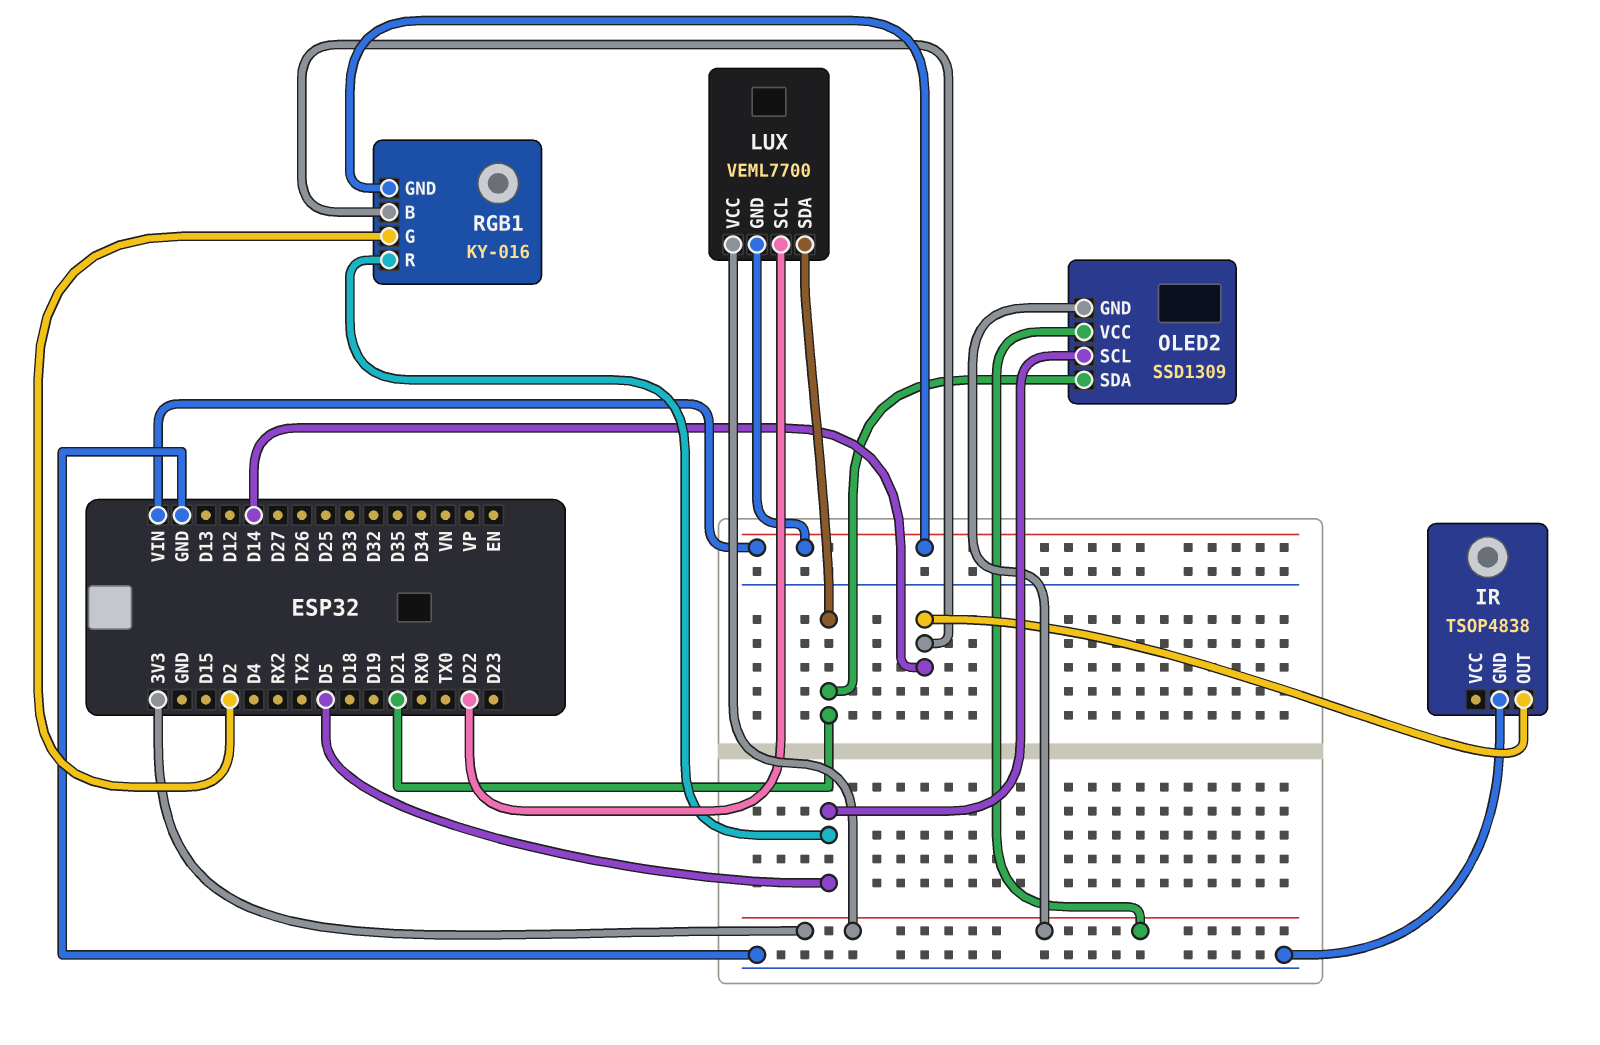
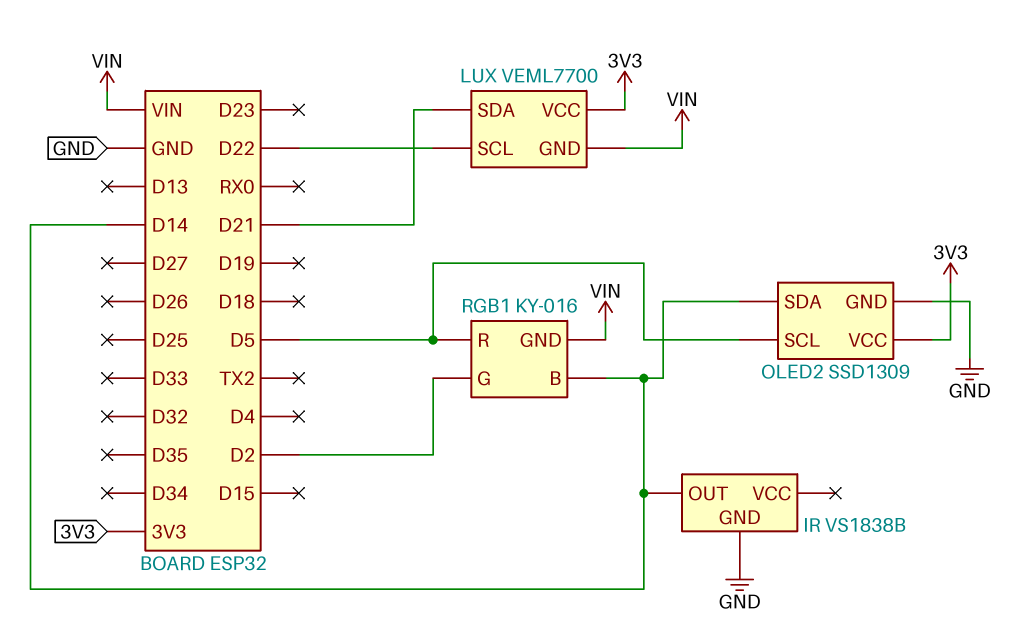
IR: TSOP4838 -> VS1838B
OLED2 pin GND: 3V3 -> GND
OLED2 pin SDA: D21 -> D14

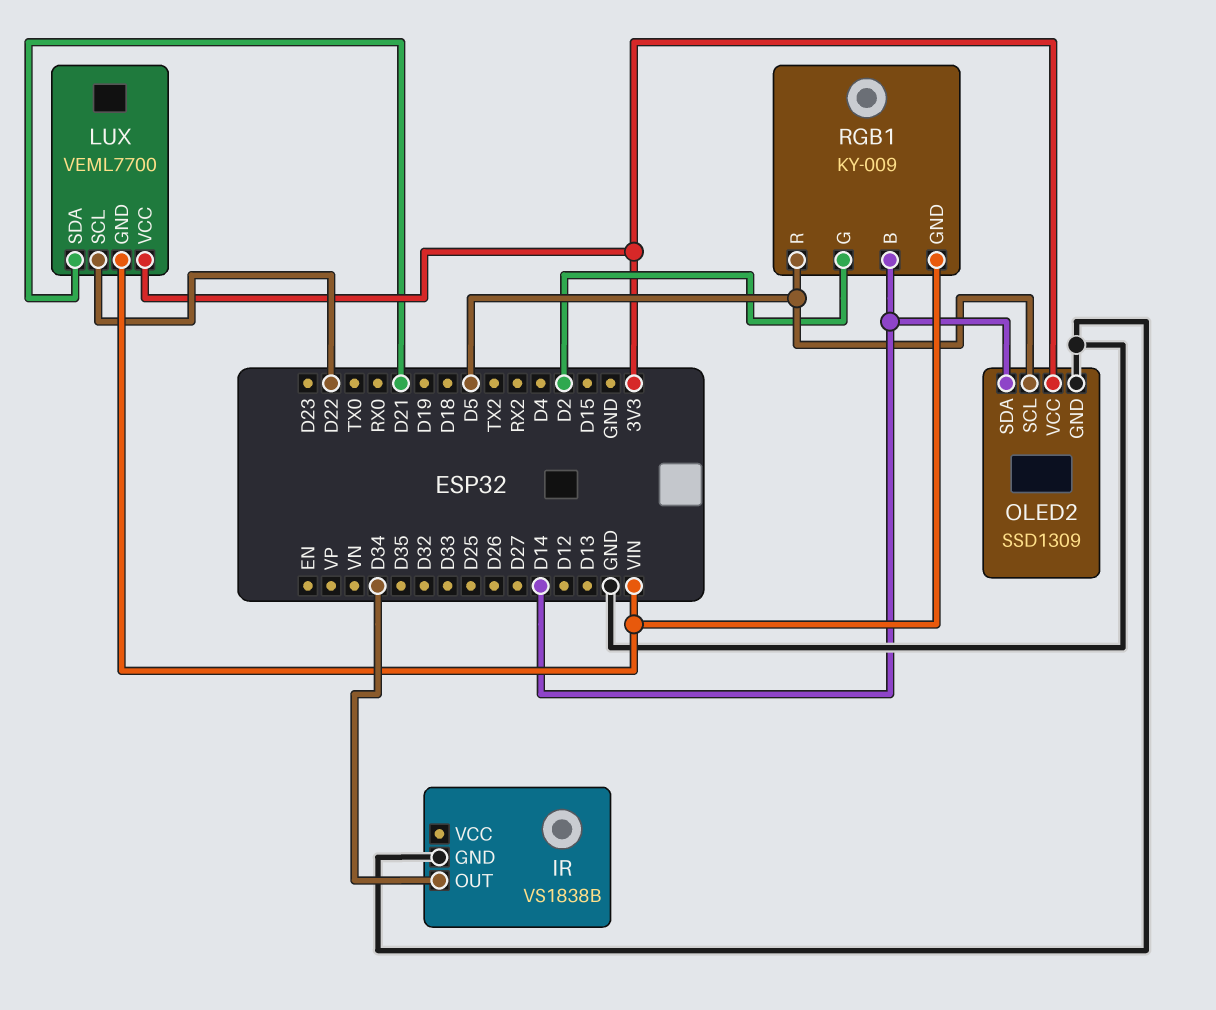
IR pin OUT: D14 -> D34
RGB1: KY-016 -> KY-009

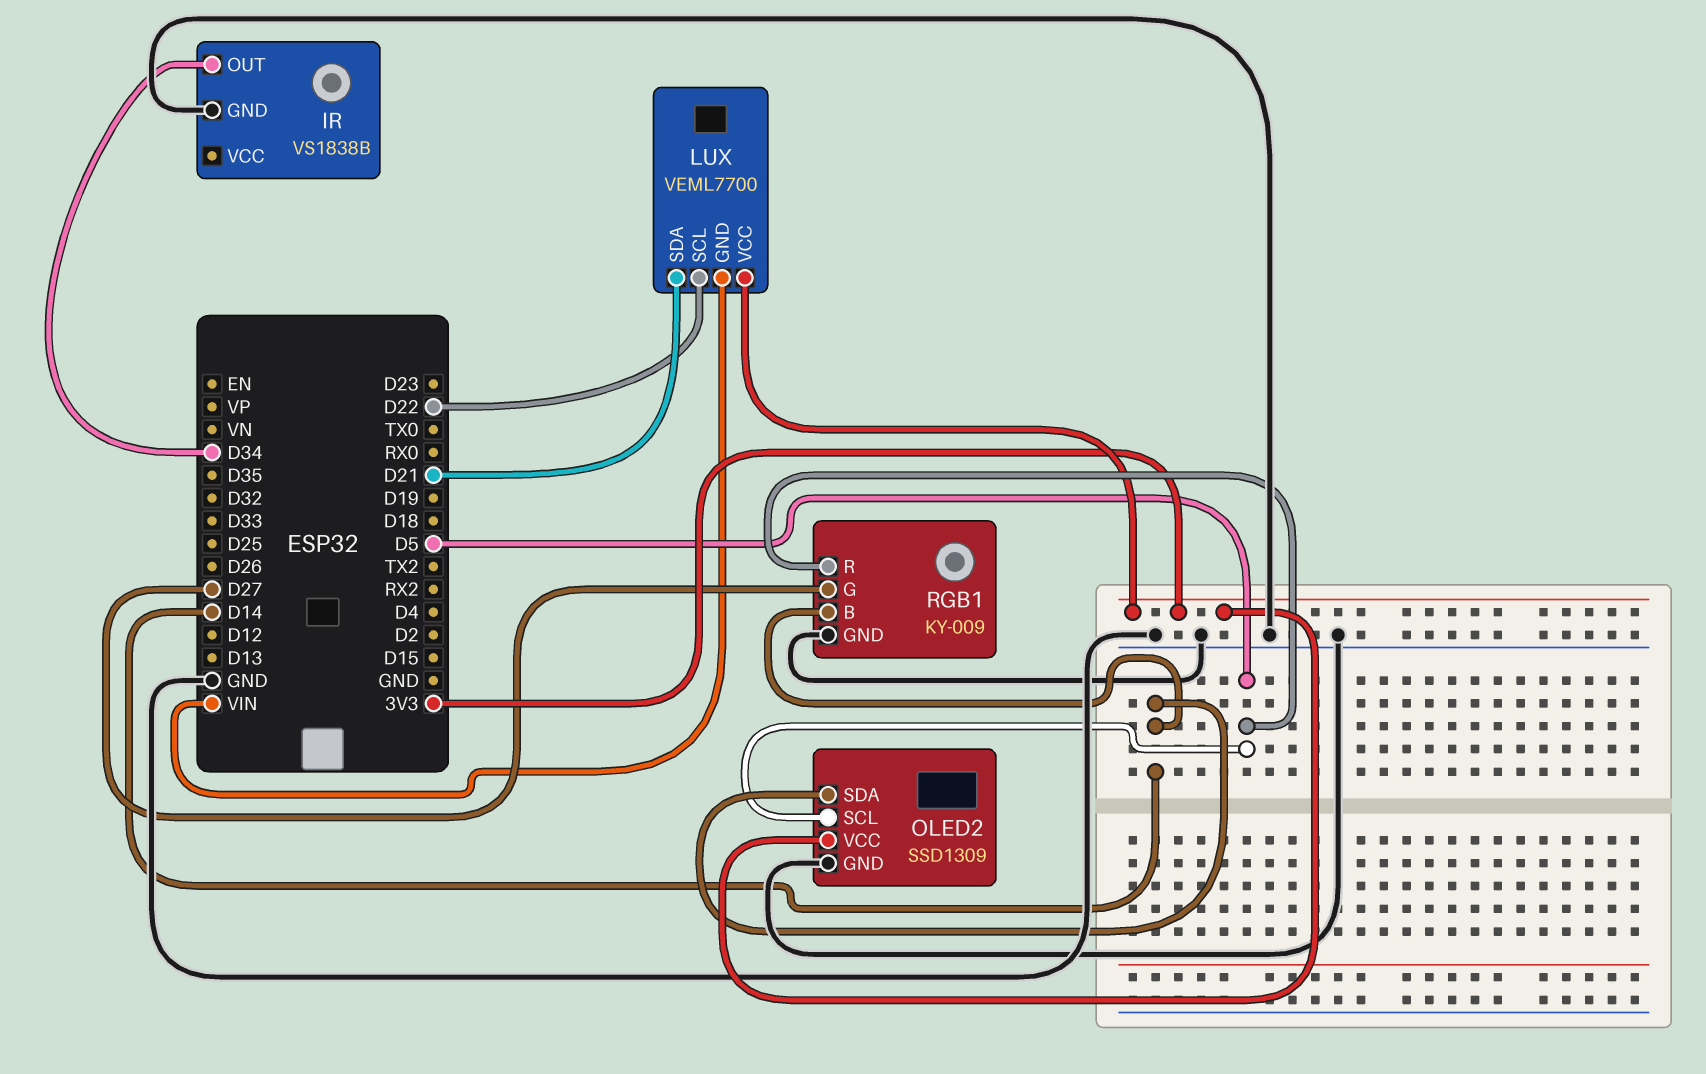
RGB1 pin G: D2 -> D27
RGB1 pin GND: VIN -> GND

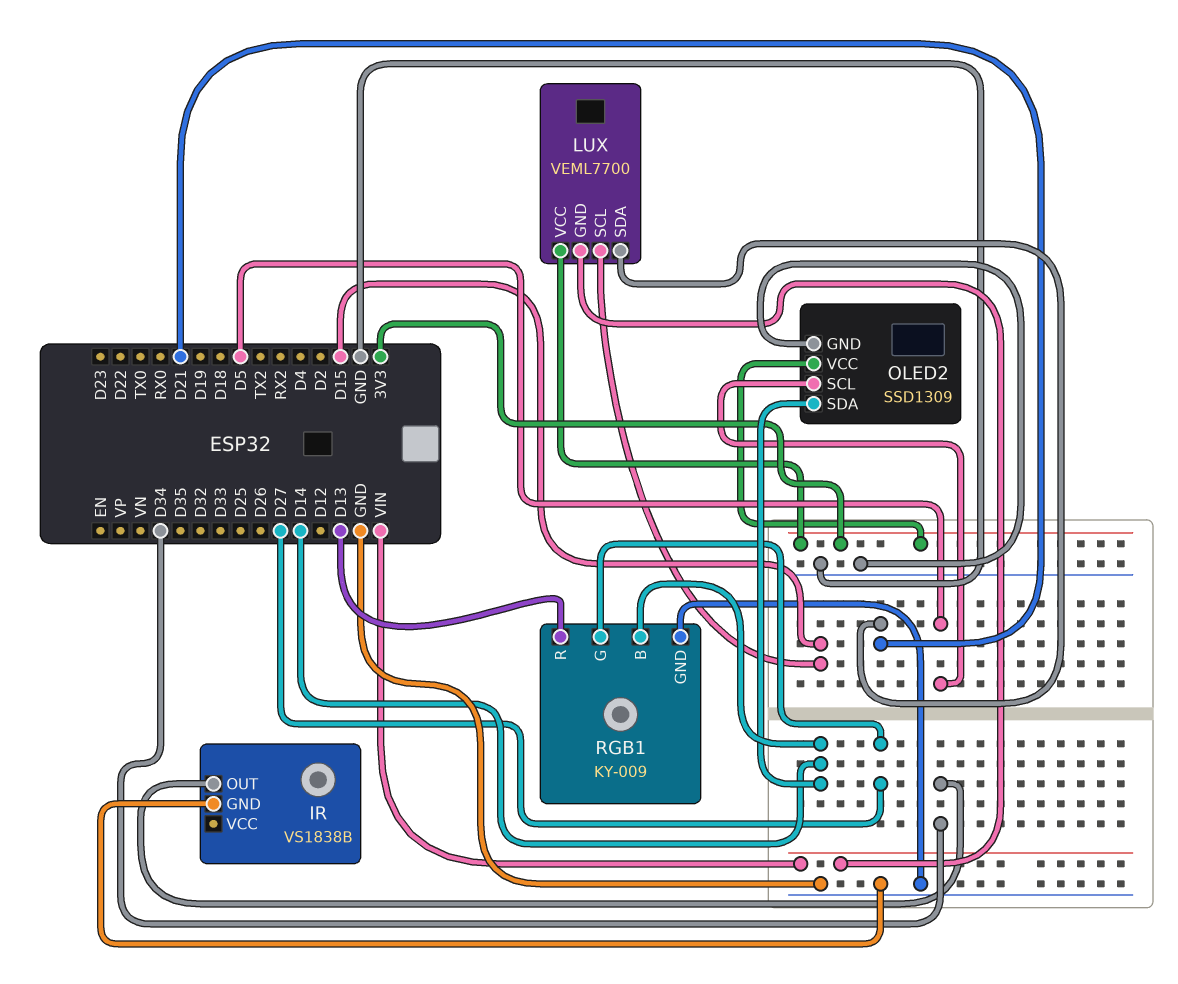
LUX pin SCL: D22 -> D15
RGB1 pin R: D5 -> D13

